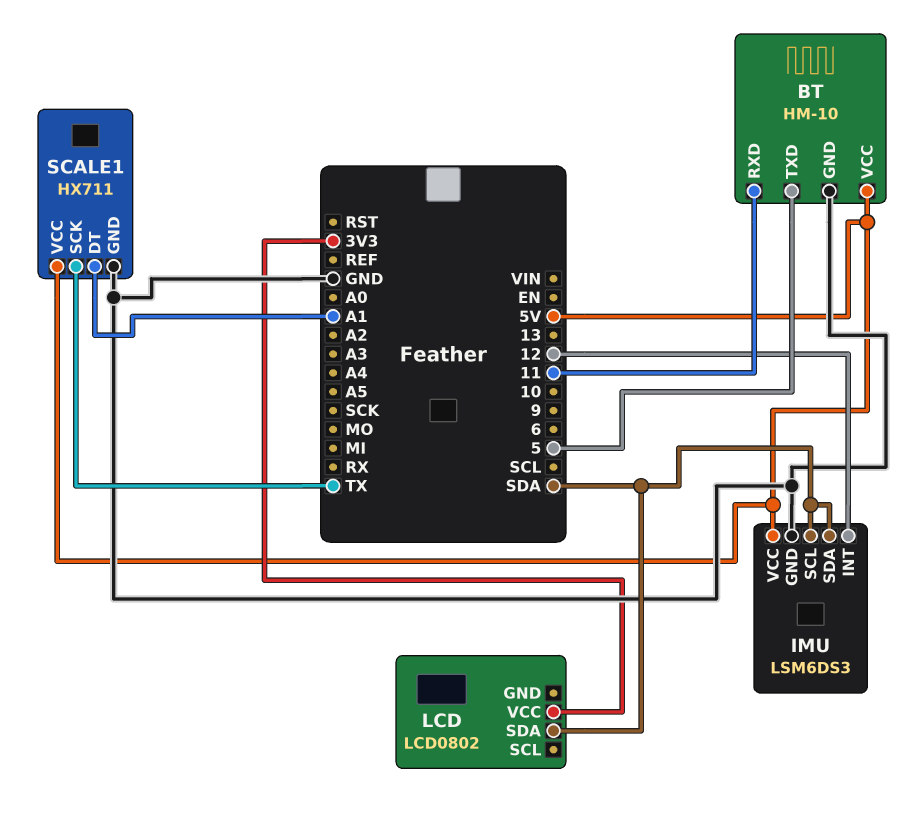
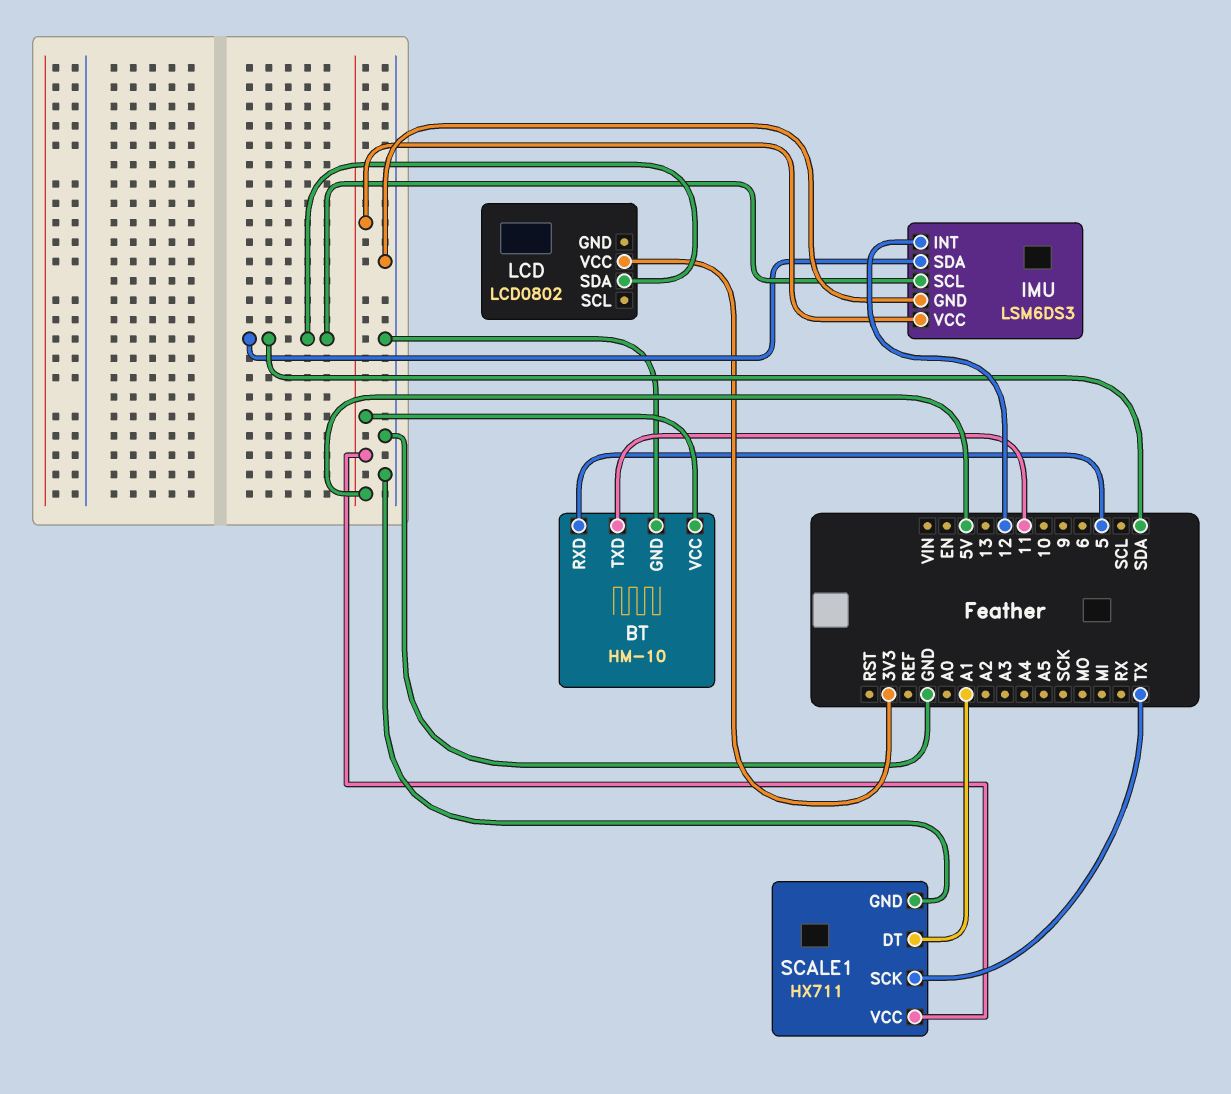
BT pin RXD: 11 -> 5
BT pin TXD: 5 -> 11

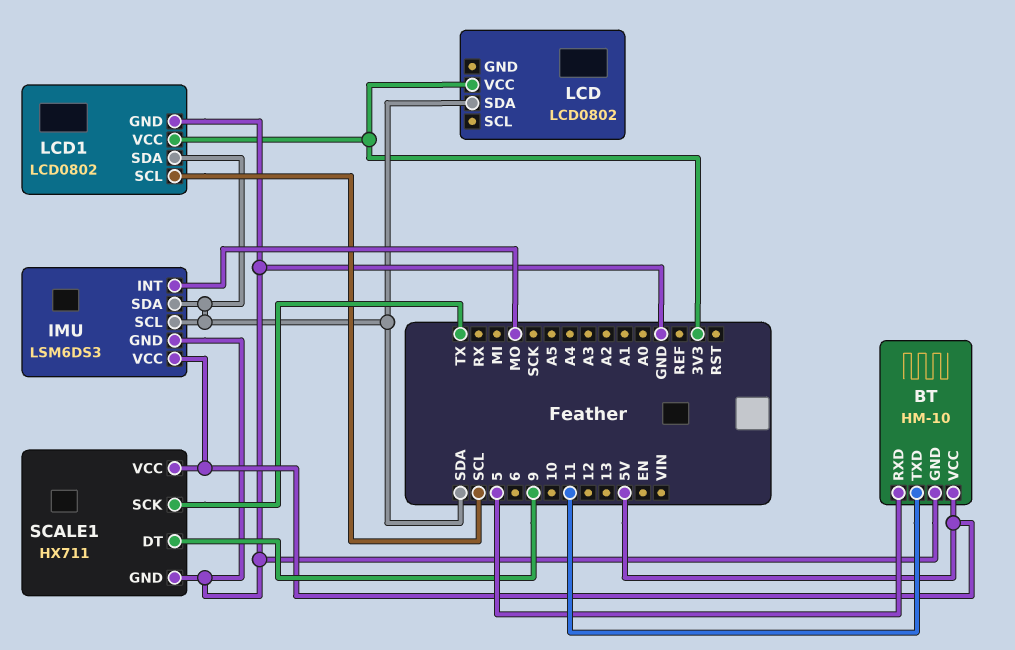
IMU pin INT: 12 -> MO
LCD1: none -> LCD0802
LCD1 pin GND: none -> GND
LCD1 pin SCL: none -> SCL
LCD1 pin SDA: none -> SDA
LCD1 pin VCC: none -> 3V3
SCALE1 pin DT: A1 -> 9

